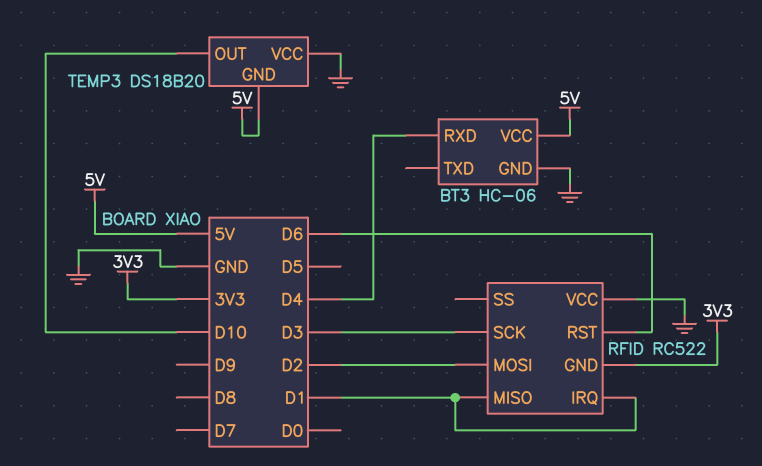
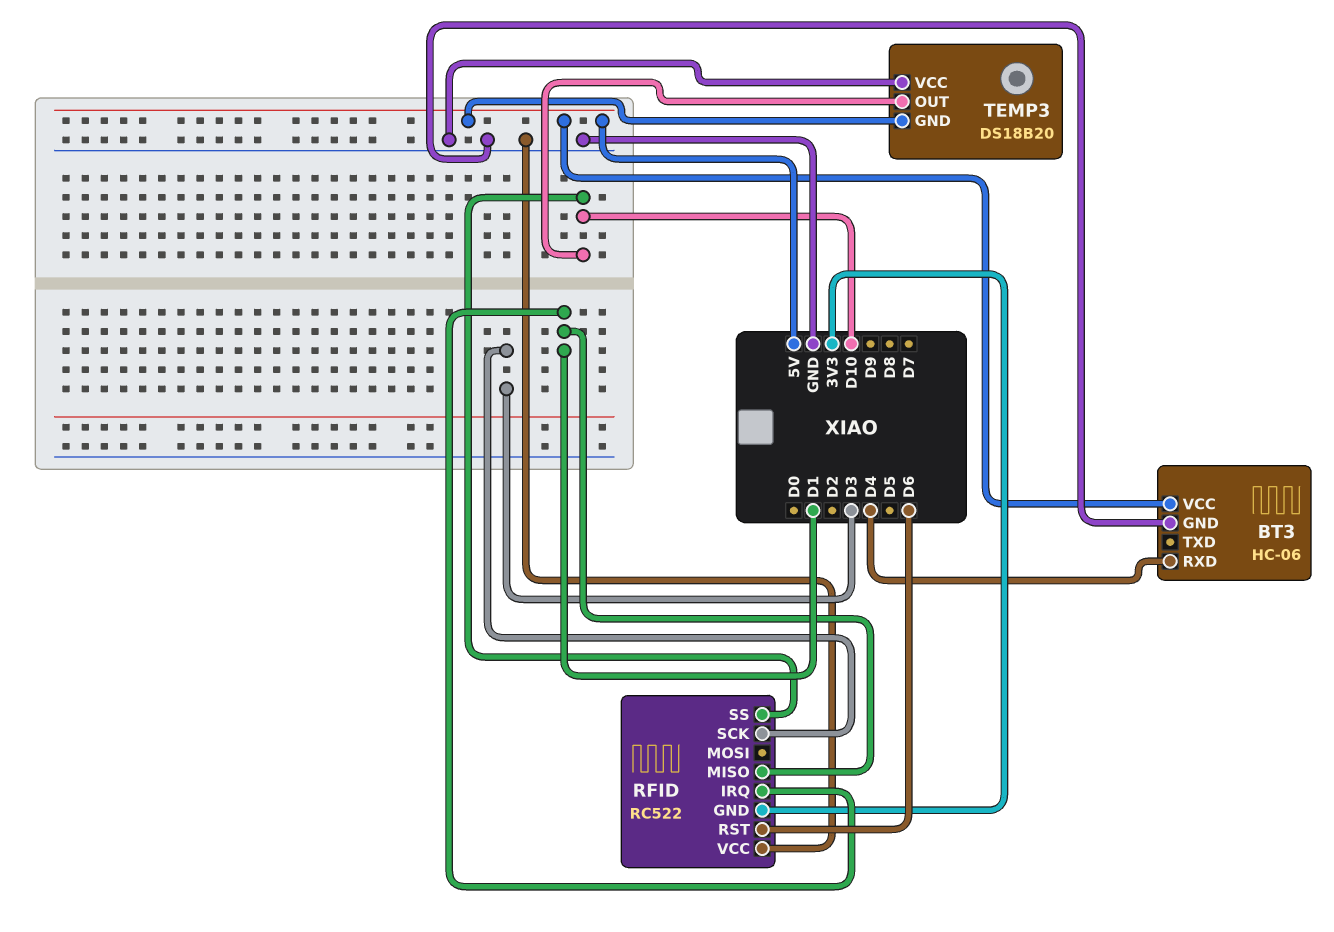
RFID pin MOSI: D2 -> none
RFID pin SS: none -> D10

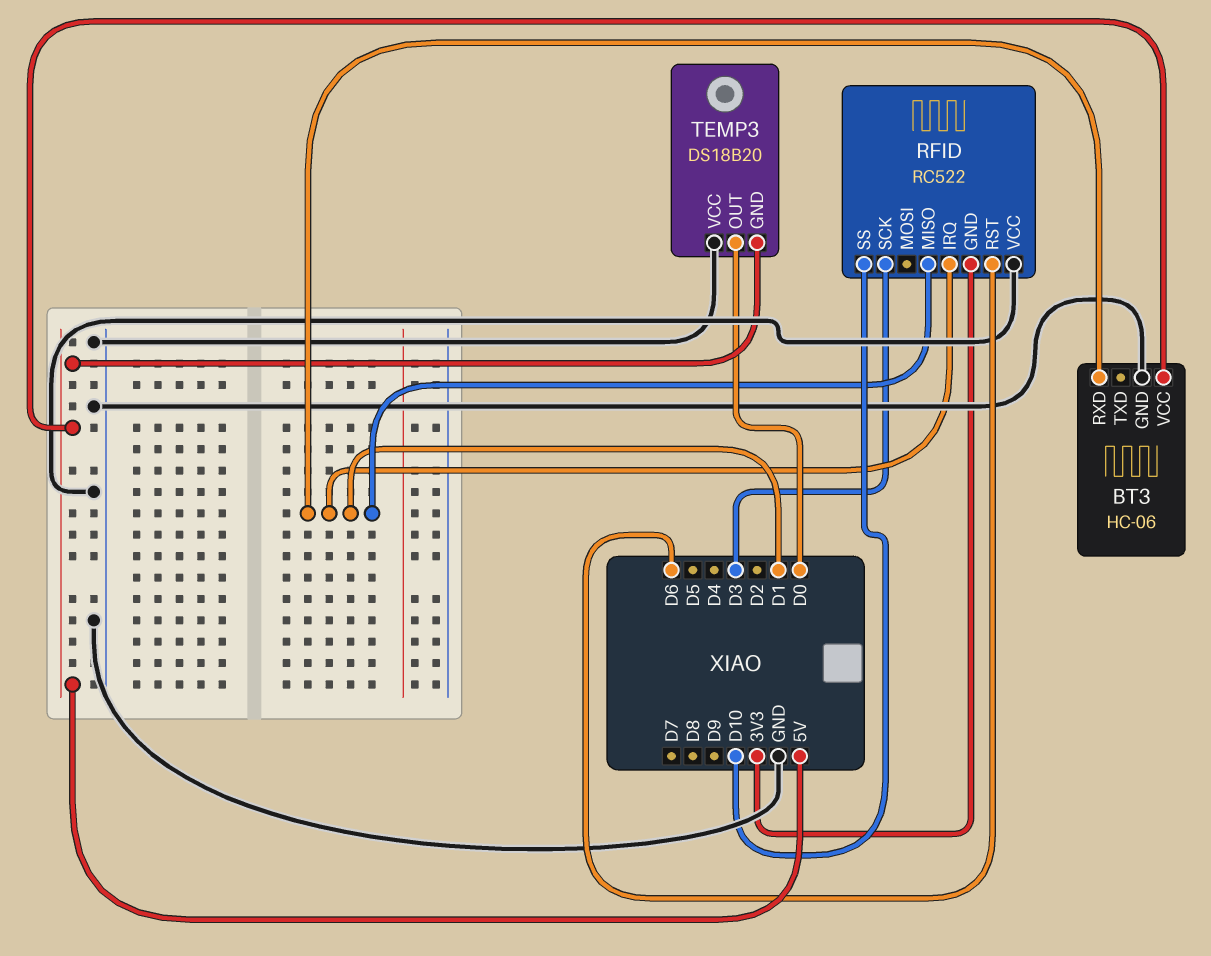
BT3 pin RXD: D4 -> D1
TEMP3 pin OUT: D10 -> D0

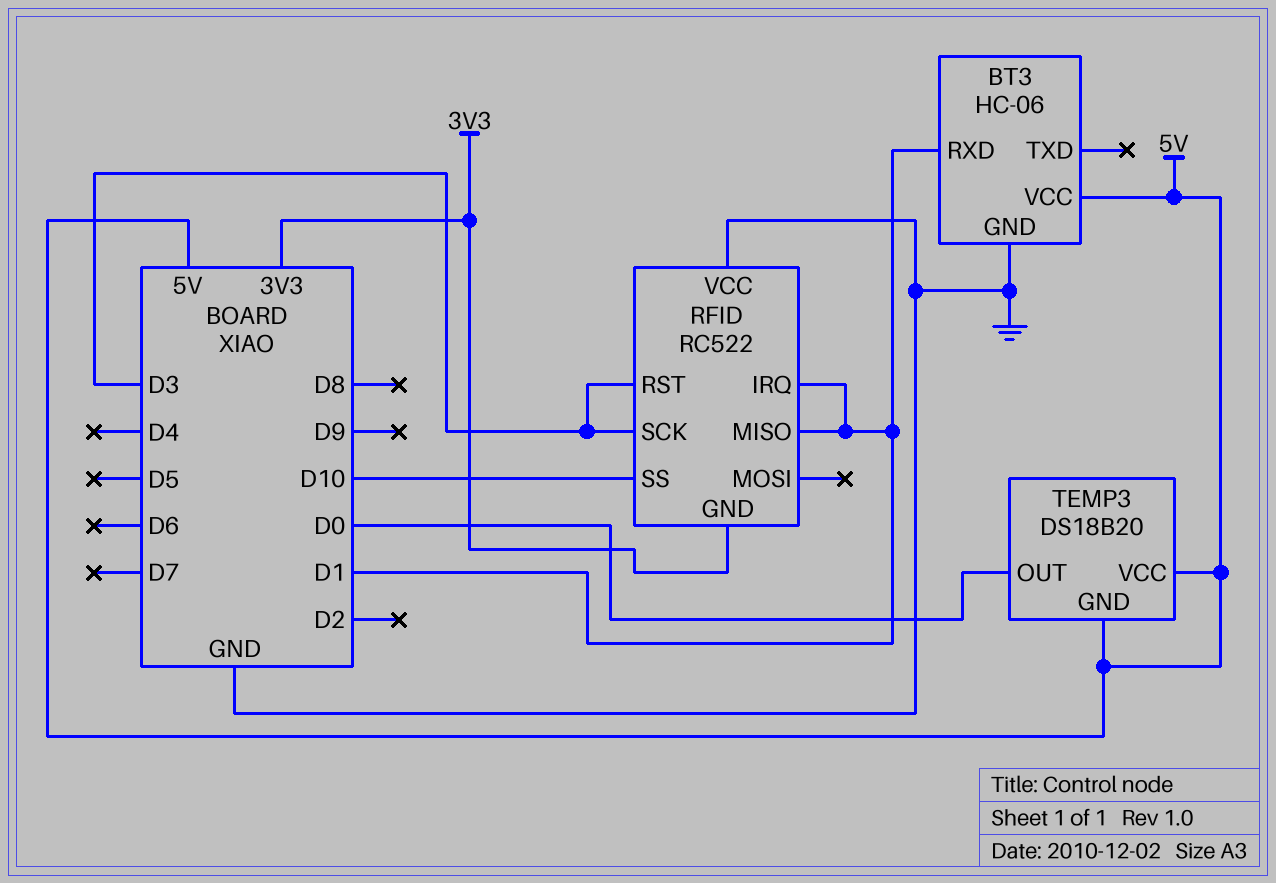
RFID pin RST: D6 -> D3
TEMP3 pin VCC: GND -> 5V

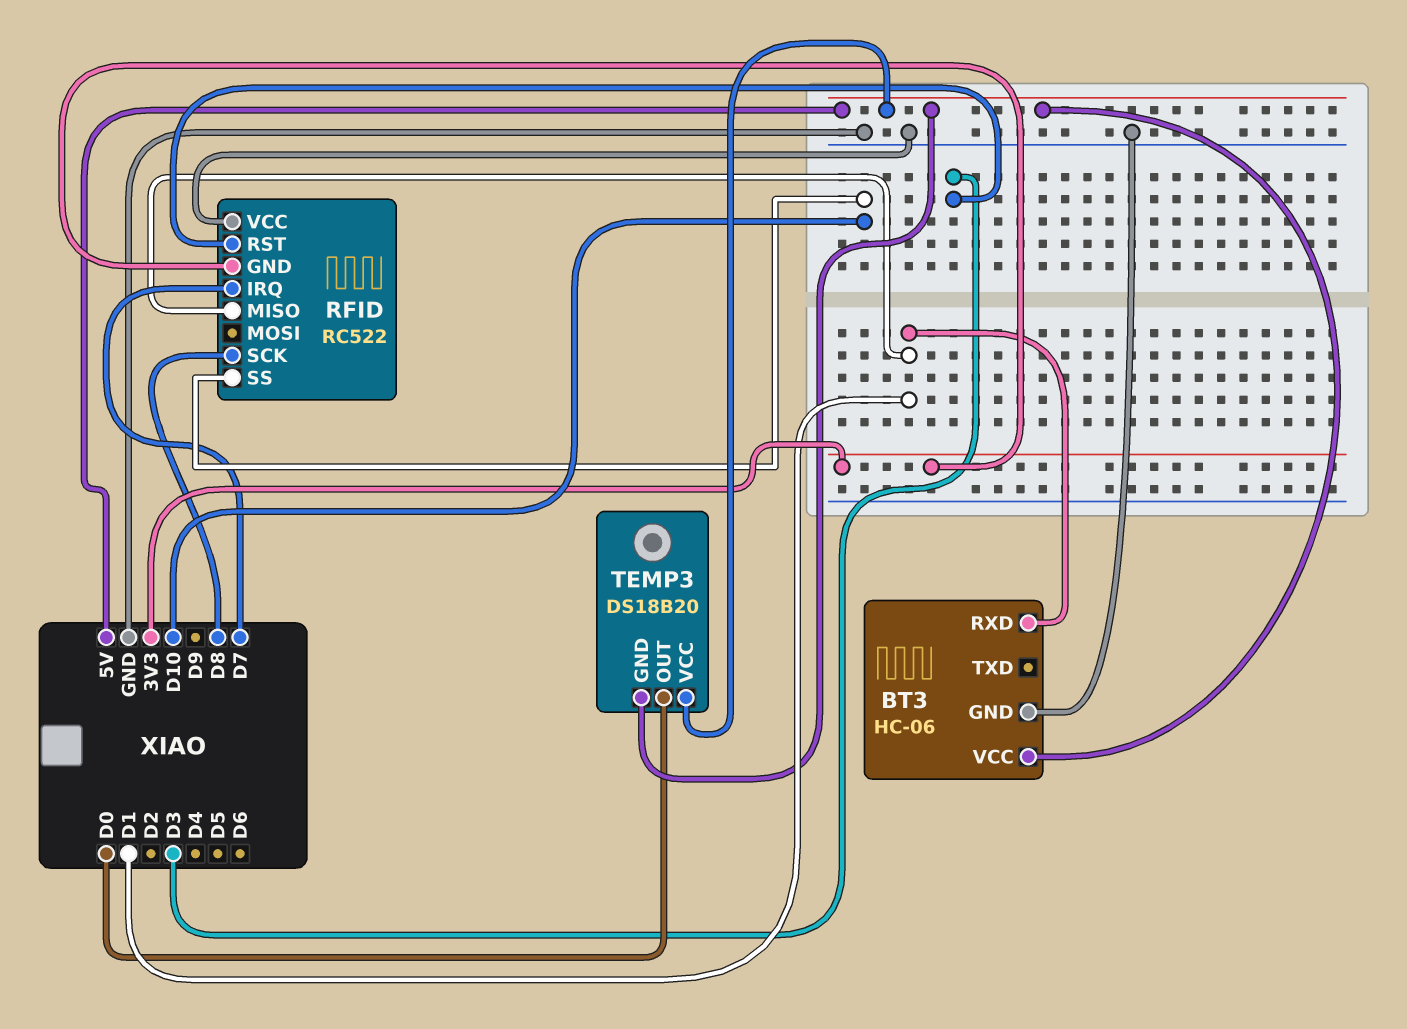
RFID pin IRQ: D1 -> D7
RFID pin SCK: D3 -> D8

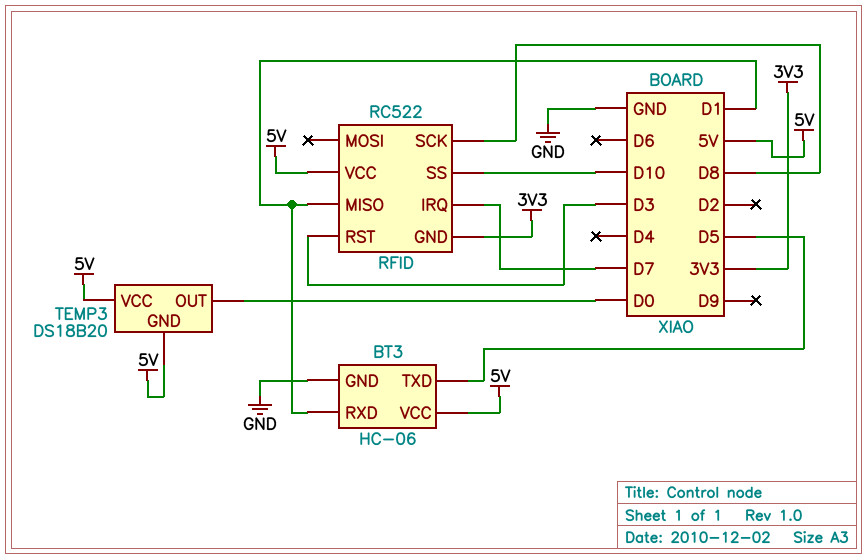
BT3 pin TXD: none -> D5
RFID pin VCC: GND -> 5V

